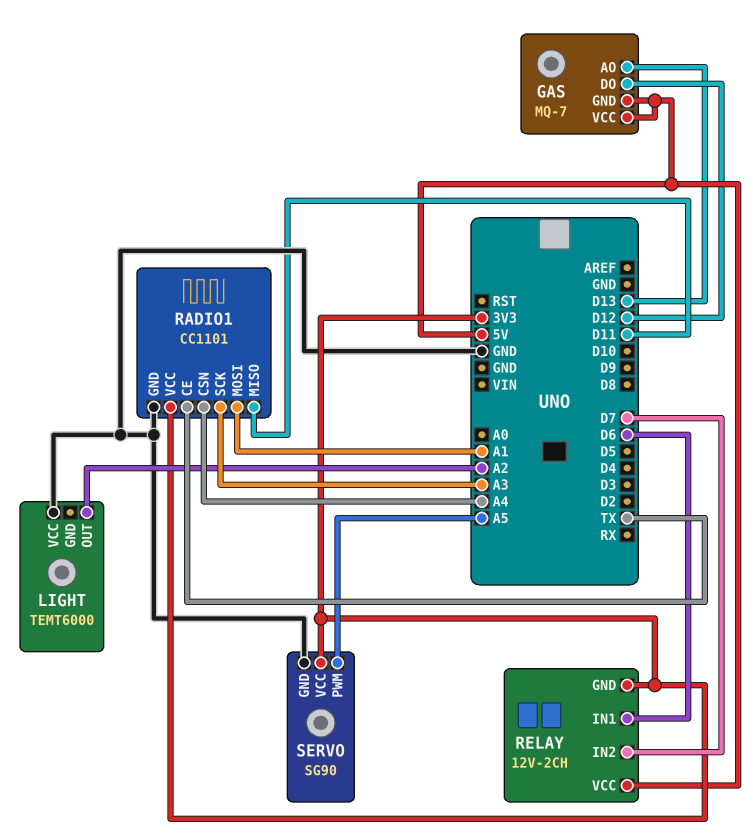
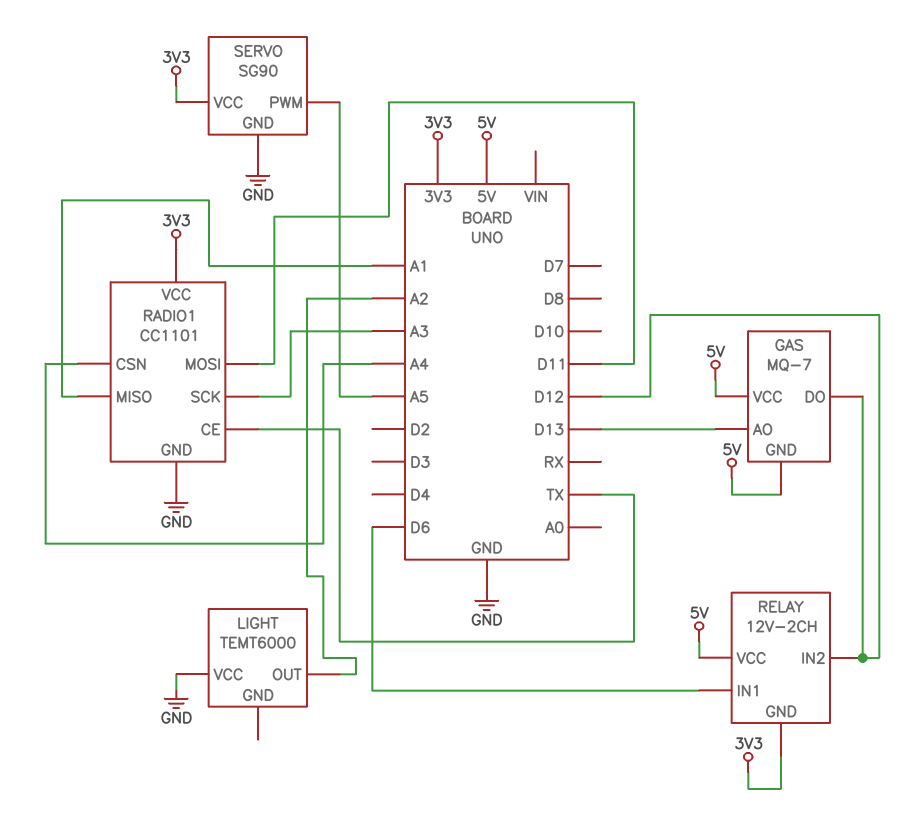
RADIO1 pin MISO: D11 -> A1
RADIO1 pin MOSI: A1 -> D11
RELAY pin IN2: D7 -> D12

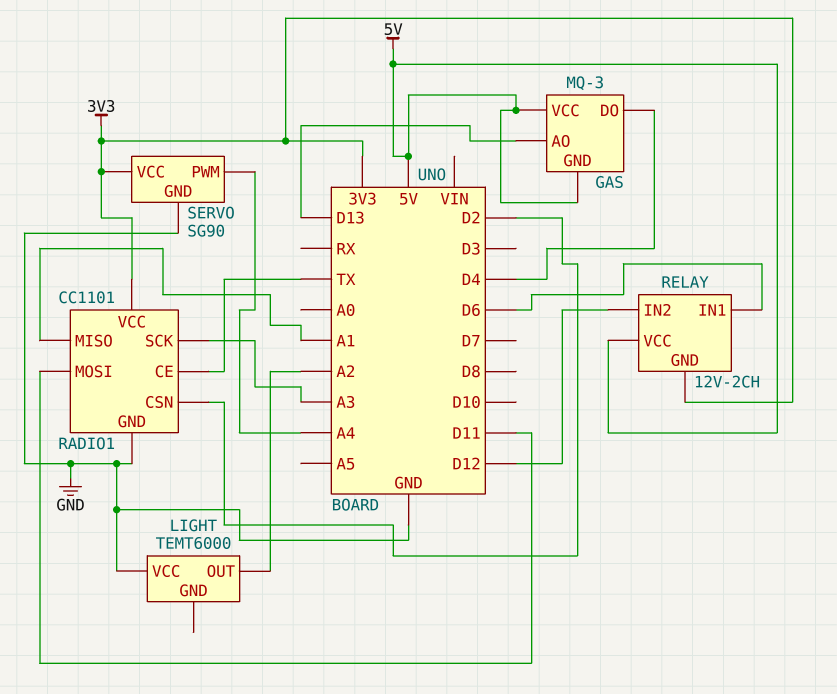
GAS: MQ-7 -> MQ-3
GAS pin DO: D12 -> D4
RADIO1 pin CSN: A4 -> D2
SERVO pin PWM: A5 -> A4

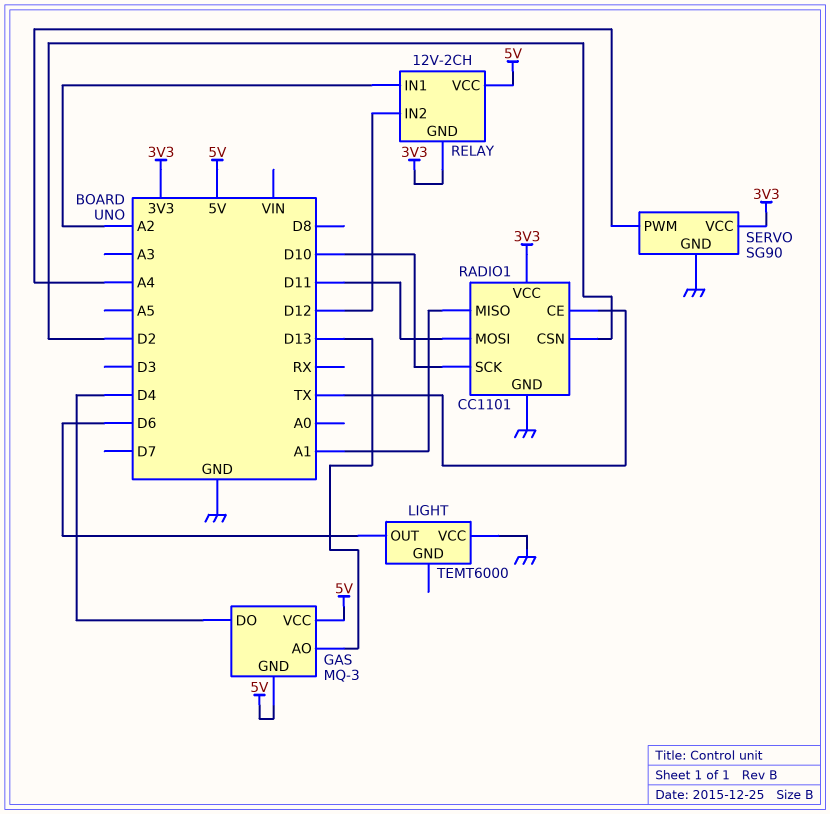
LIGHT pin OUT: A2 -> D6
RADIO1 pin SCK: A3 -> D10
RELAY pin IN1: D6 -> A2

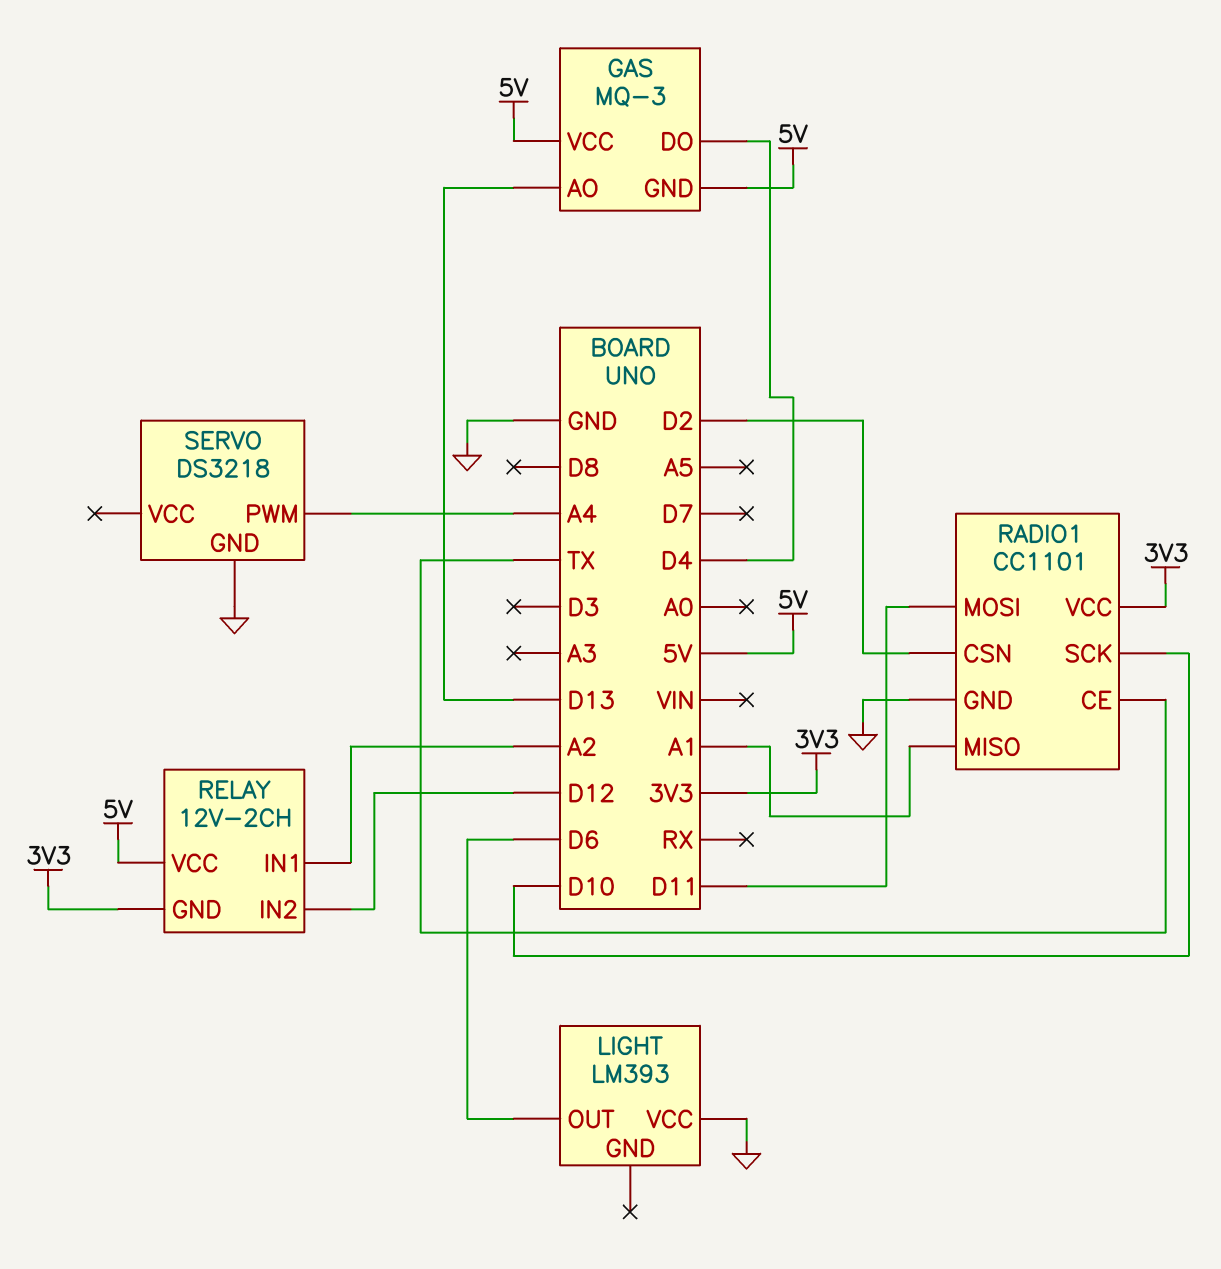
LIGHT: TEMT6000 -> LM393
SERVO: SG90 -> DS3218
SERVO pin VCC: 3V3 -> none

